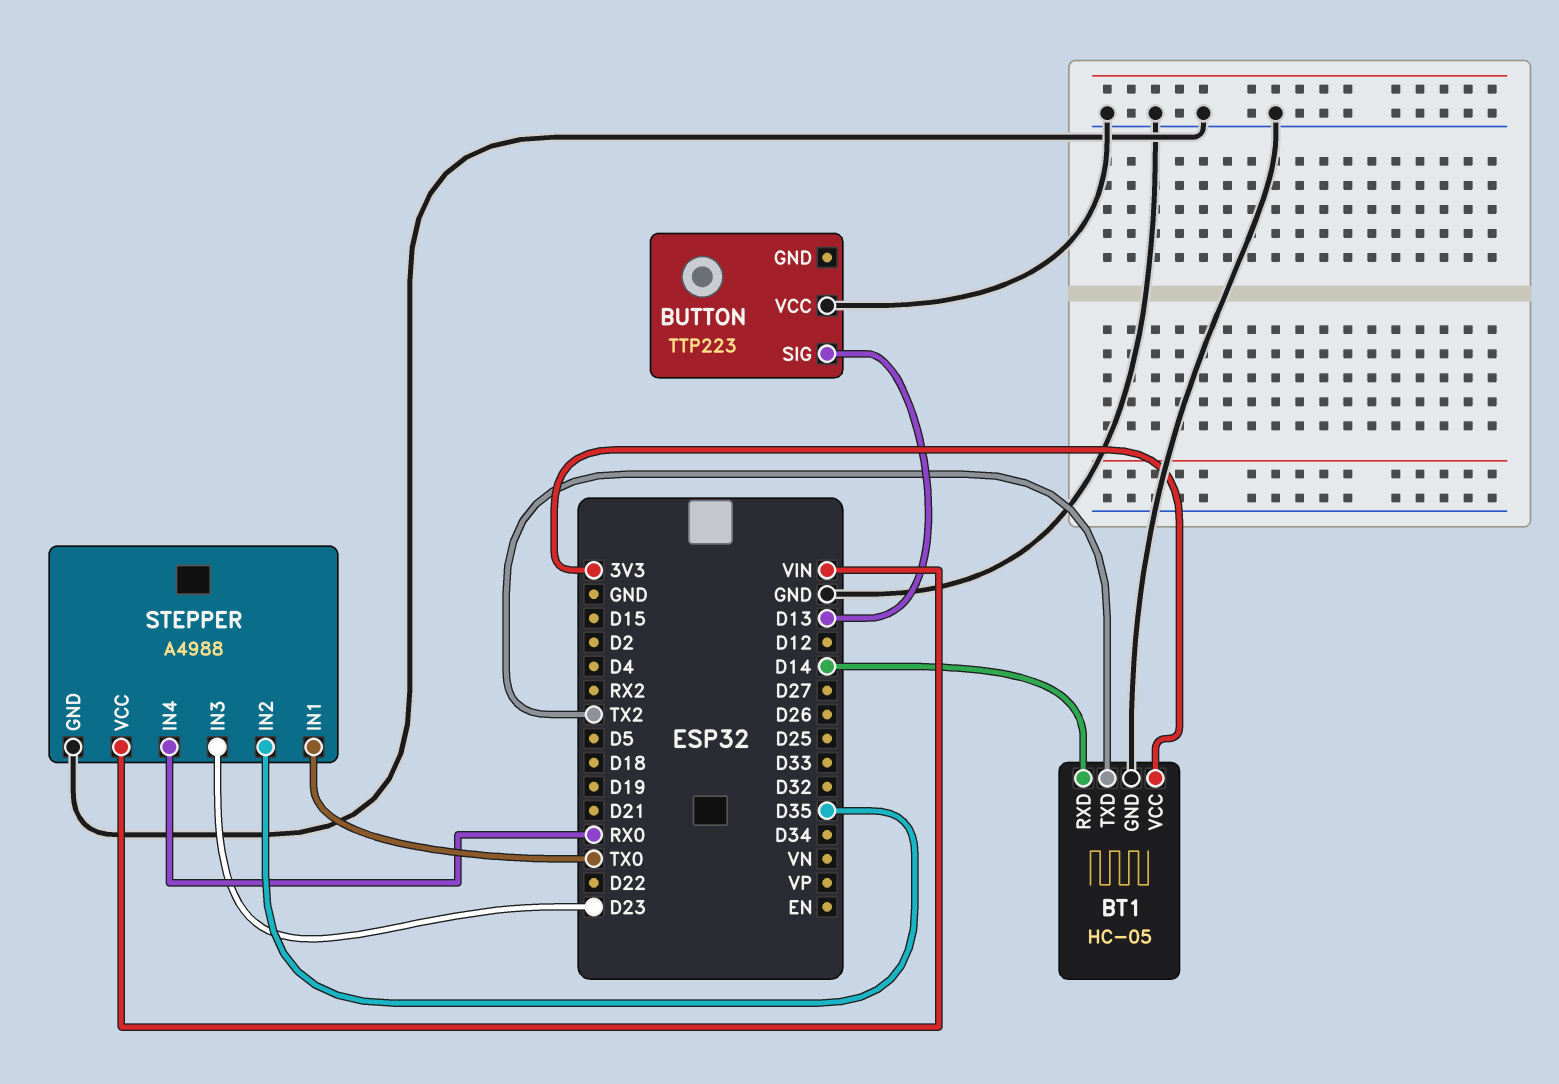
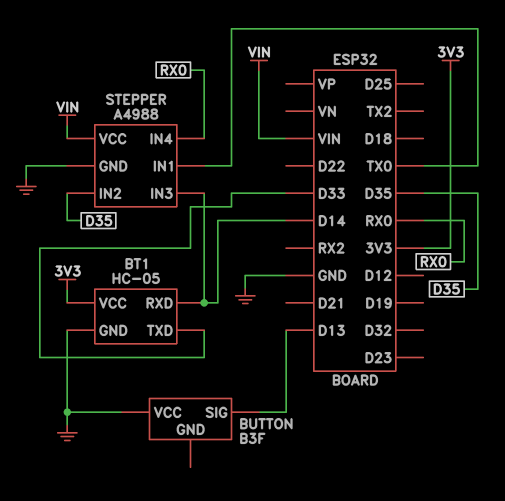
BT1 pin TXD: TX2 -> D33
BUTTON: TTP223 -> B3F
STEPPER pin IN3: D23 -> D14

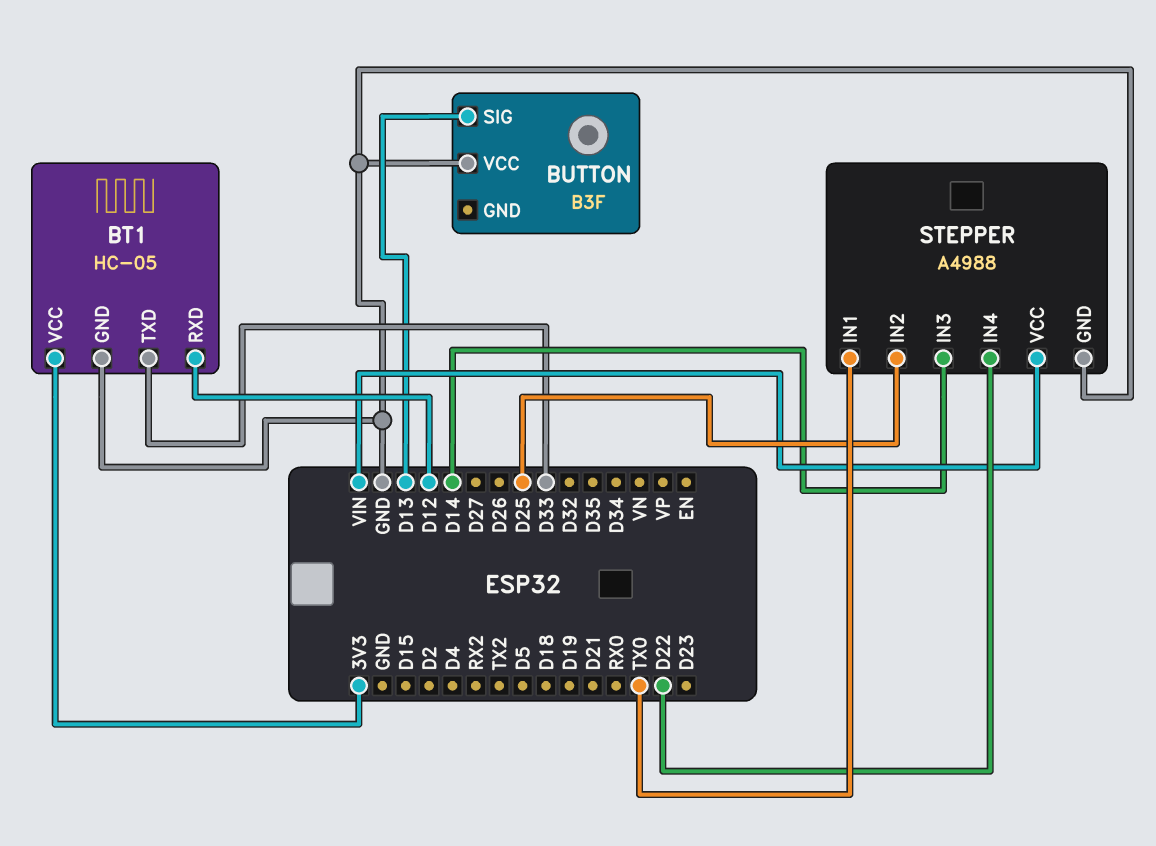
BT1 pin RXD: D14 -> D12
STEPPER pin IN2: D35 -> D25
STEPPER pin IN4: RX0 -> D22

